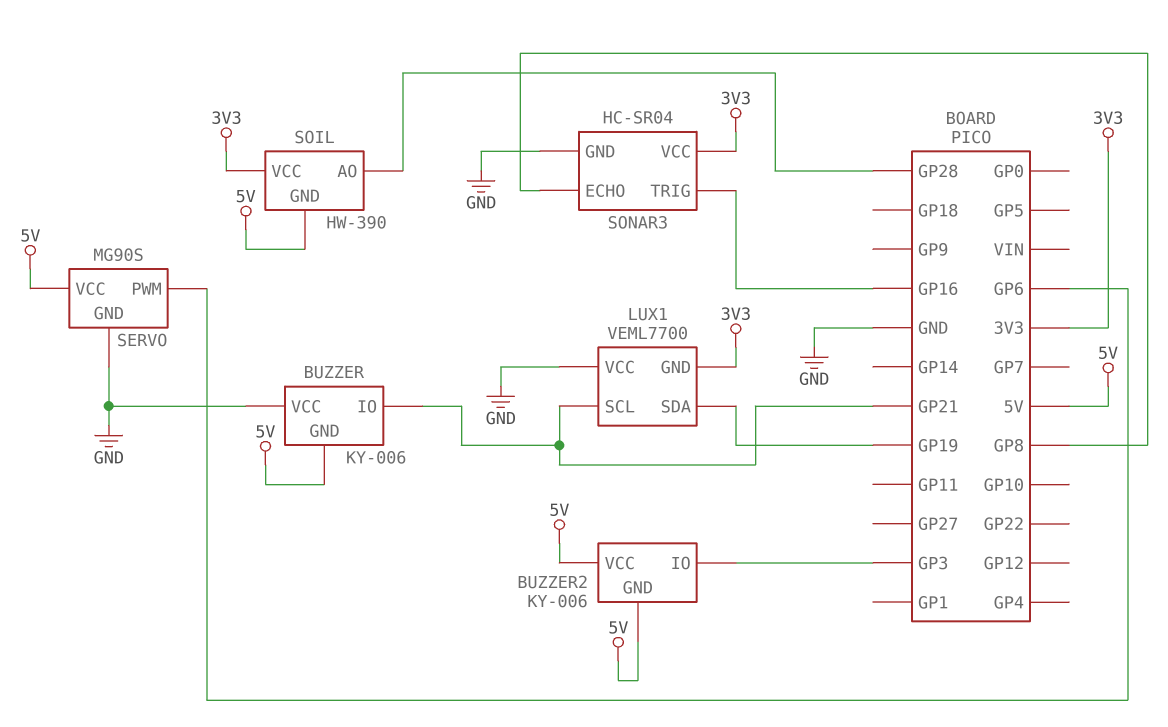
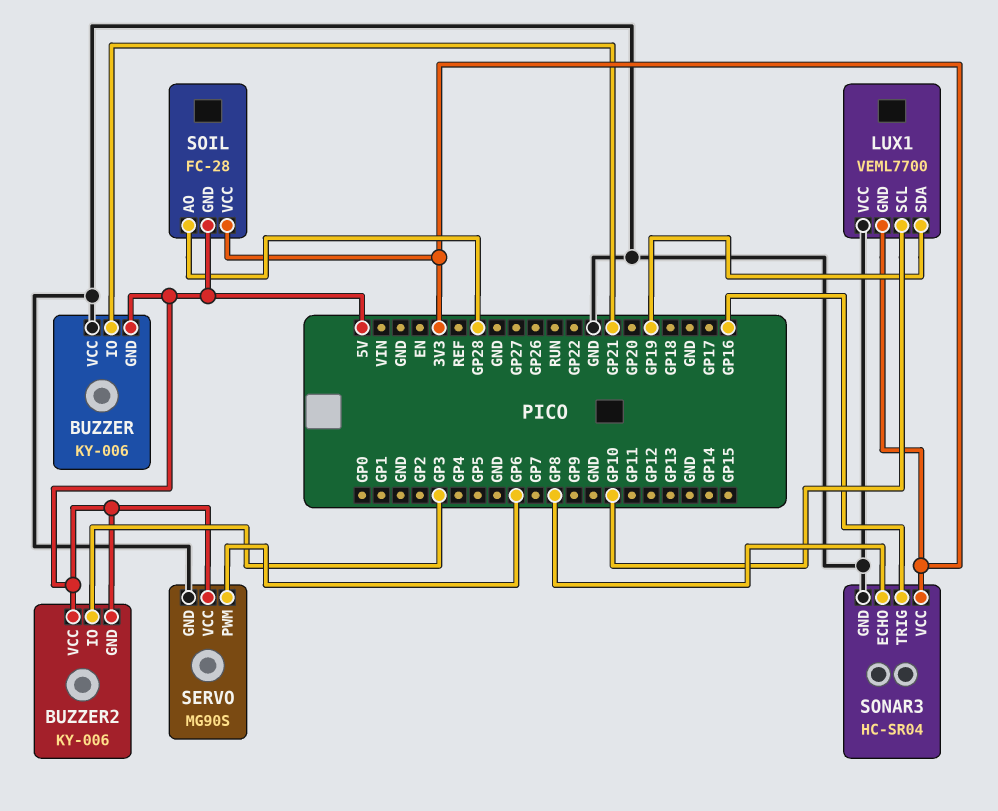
LUX1 pin SCL: GP21 -> GP10
SOIL: HW-390 -> FC-28

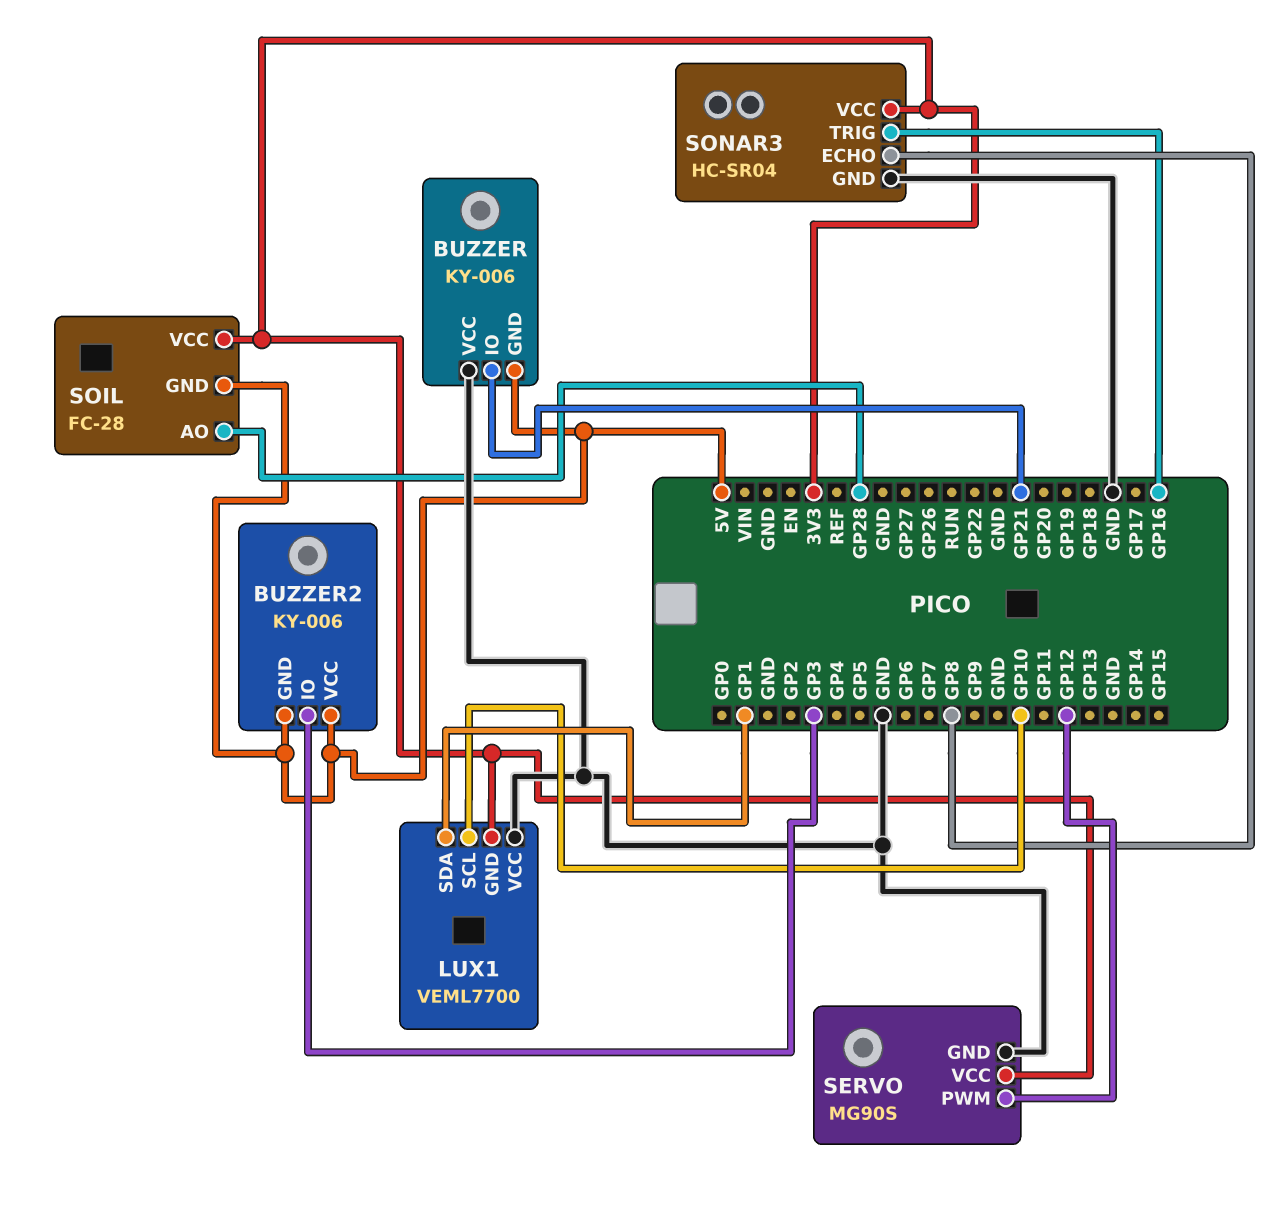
LUX1 pin SDA: GP19 -> GP1
SERVO pin PWM: GP6 -> GP12
SERVO pin VCC: 5V -> 3V3

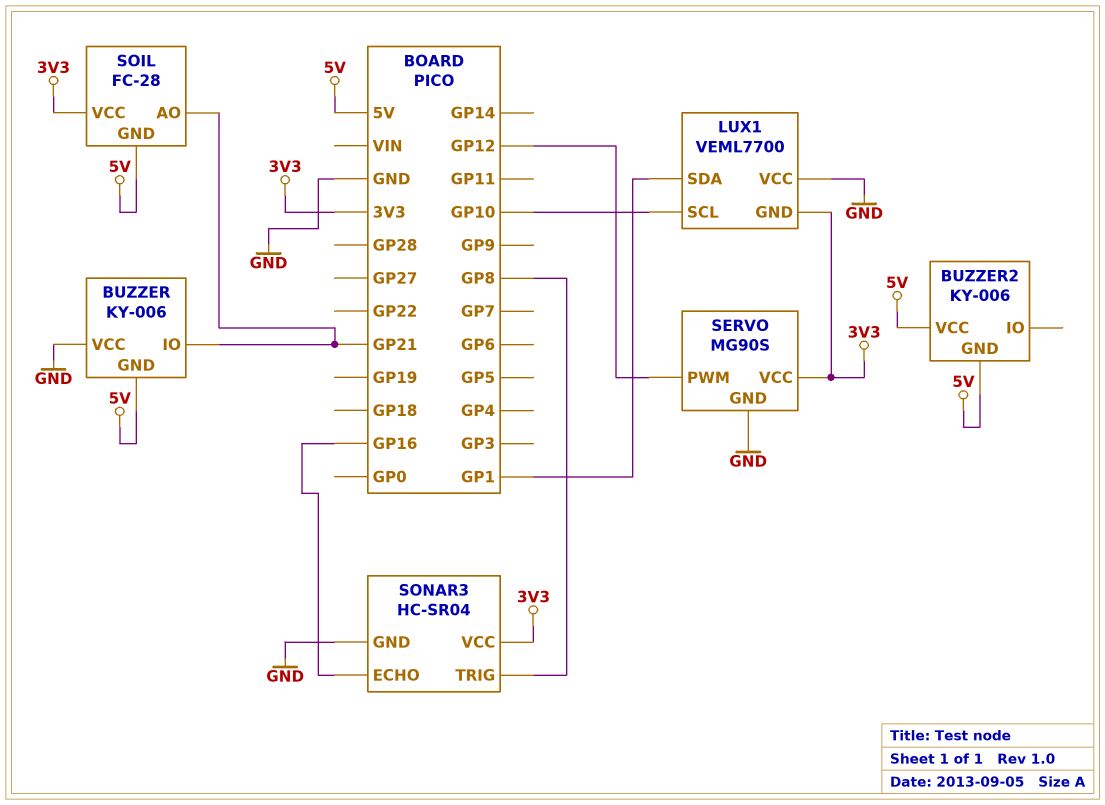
BUZZER2 pin IO: GP3 -> none
SOIL pin AO: GP28 -> GP21
SONAR3 pin ECHO: GP8 -> GP16
SONAR3 pin TRIG: GP16 -> GP8

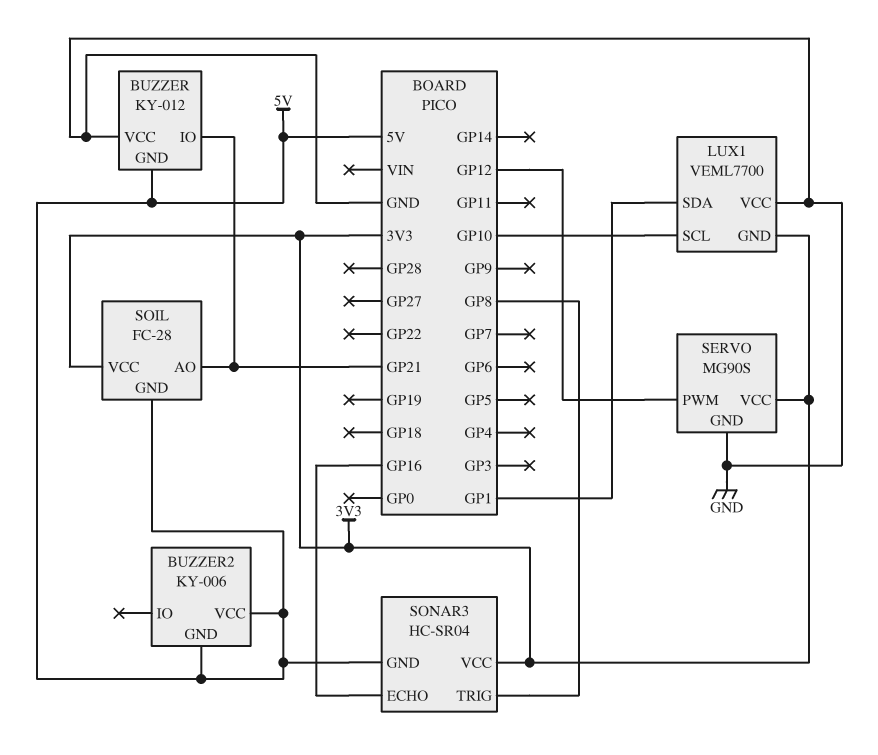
BUZZER: KY-006 -> KY-012
SONAR3 pin GND: GND -> 5V

